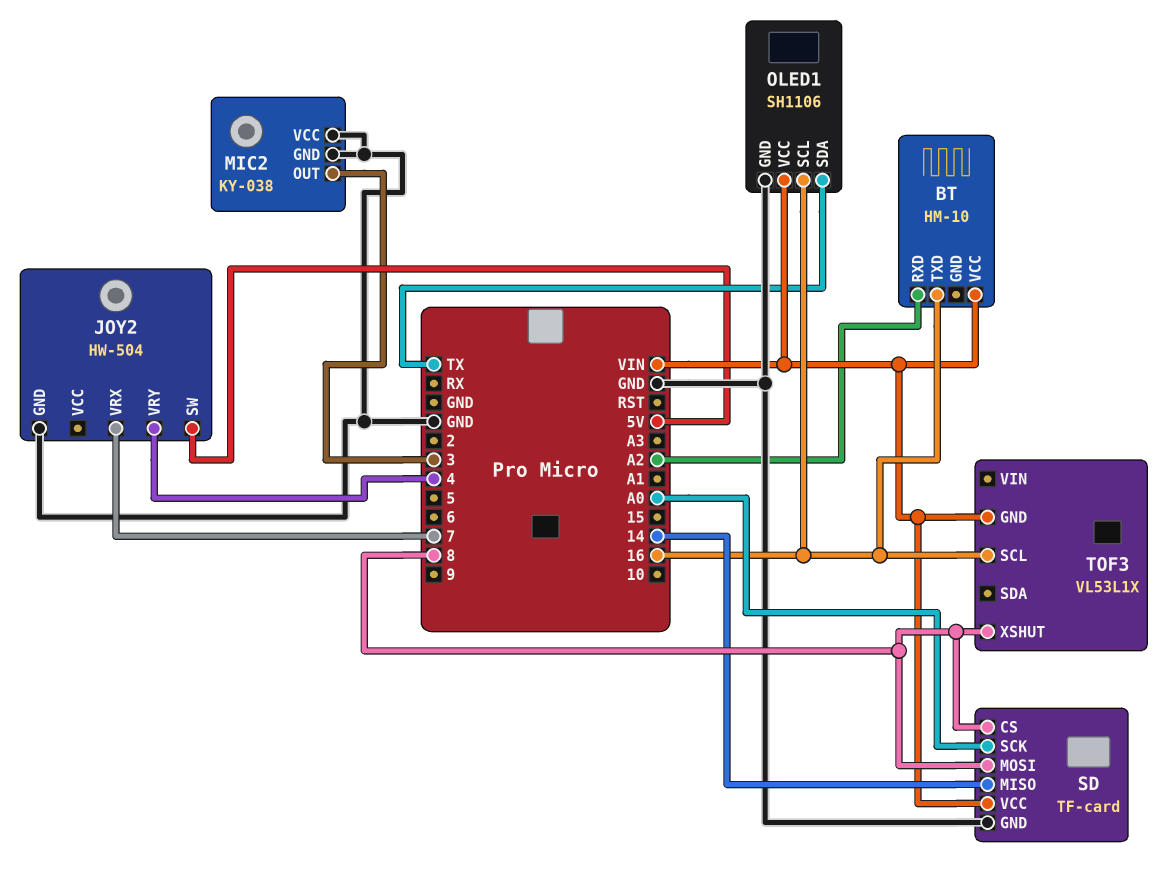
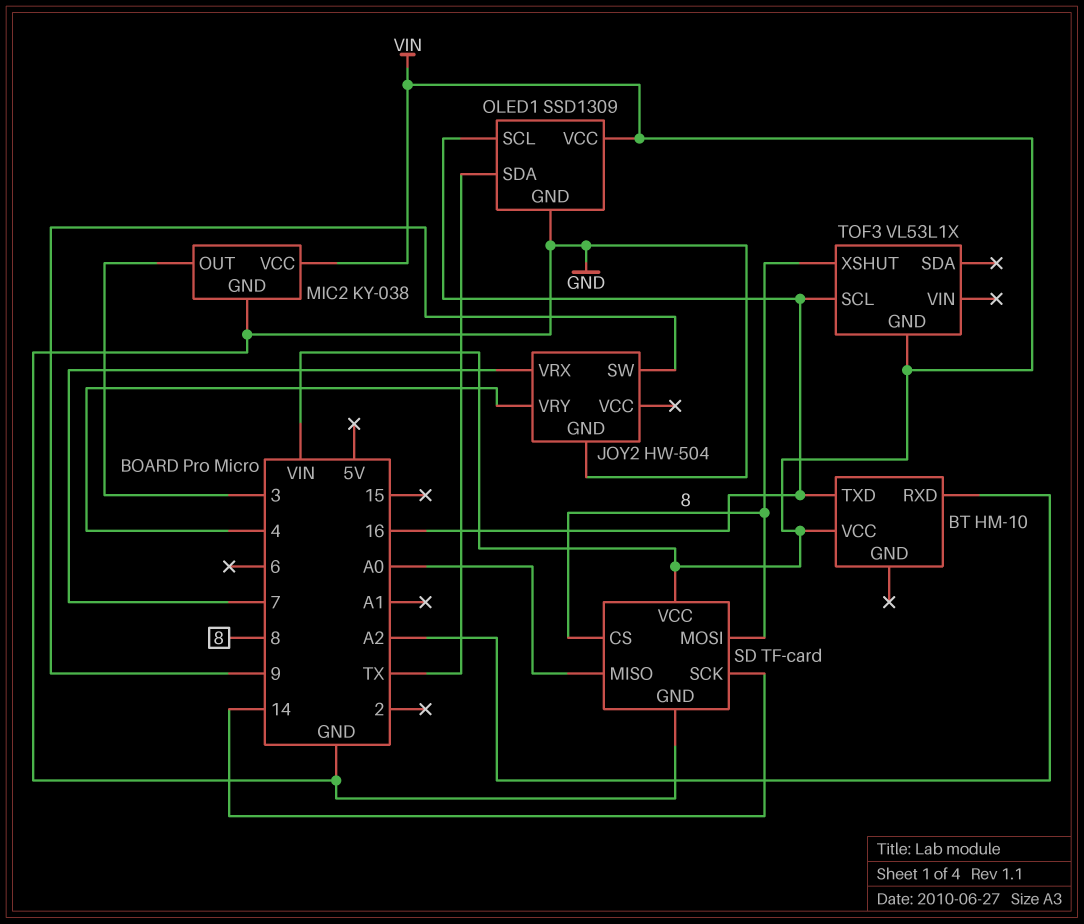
JOY2 pin SW: 5V -> 9
MIC2 pin VCC: GND -> VIN
OLED1: SH1106 -> SSD1309
SD pin MISO: 14 -> A0
SD pin SCK: A0 -> 14

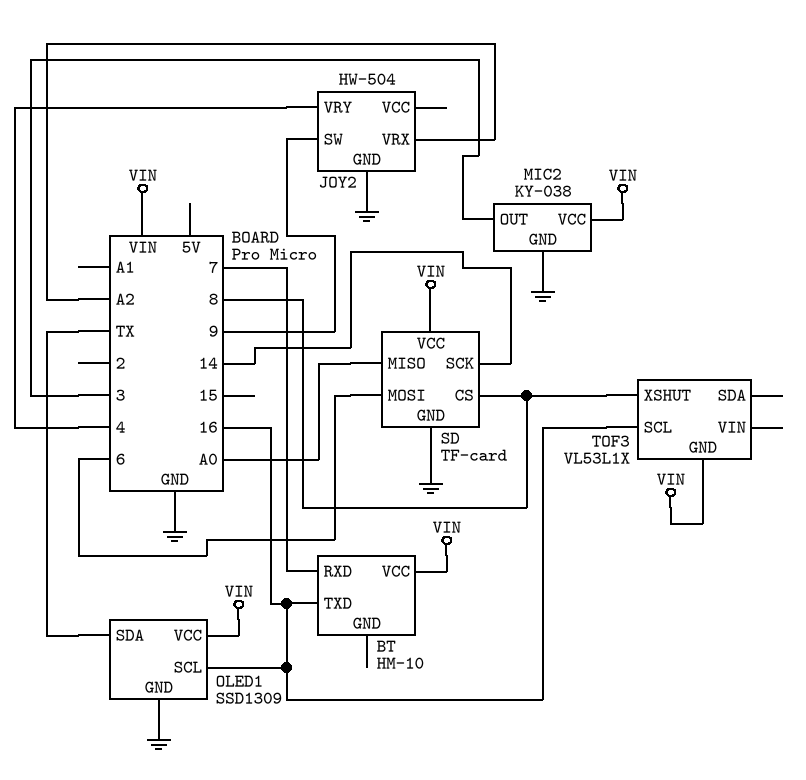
BT pin RXD: A2 -> 7
JOY2 pin VRX: 7 -> A2
SD pin MOSI: 8 -> 6

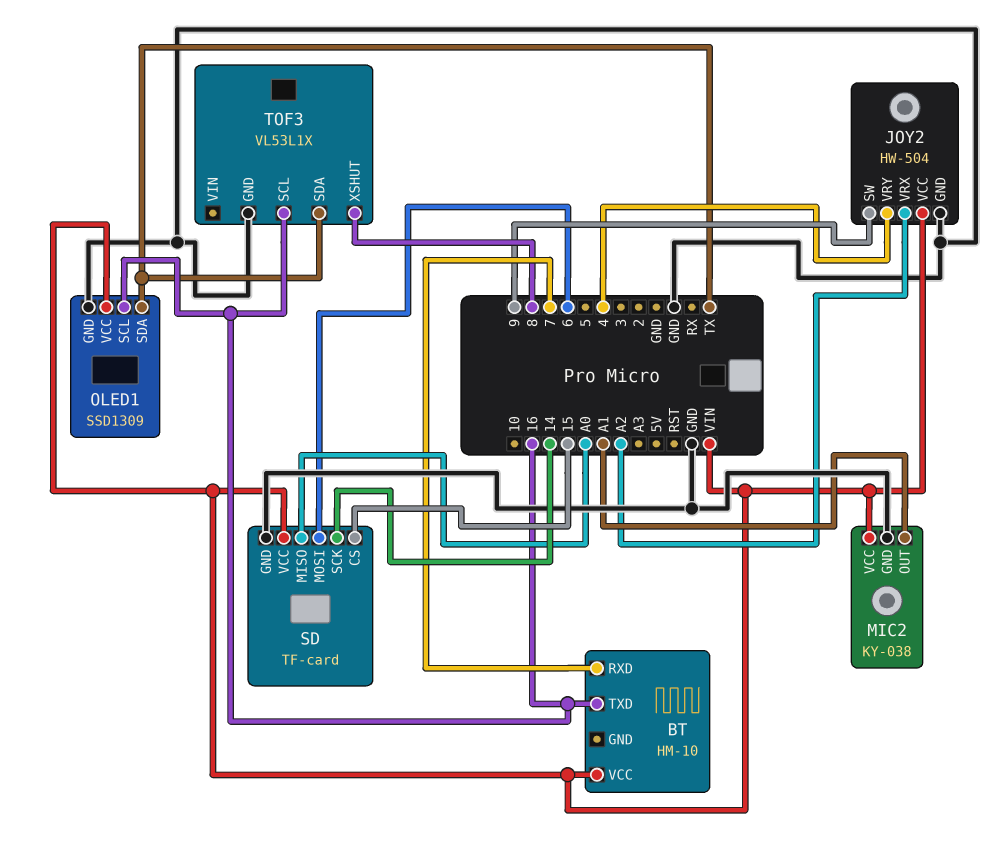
JOY2 pin VCC: none -> VIN
MIC2 pin OUT: 3 -> A1
SD pin CS: 8 -> 15
TOF3 pin GND: VIN -> GND
TOF3 pin SDA: none -> TX

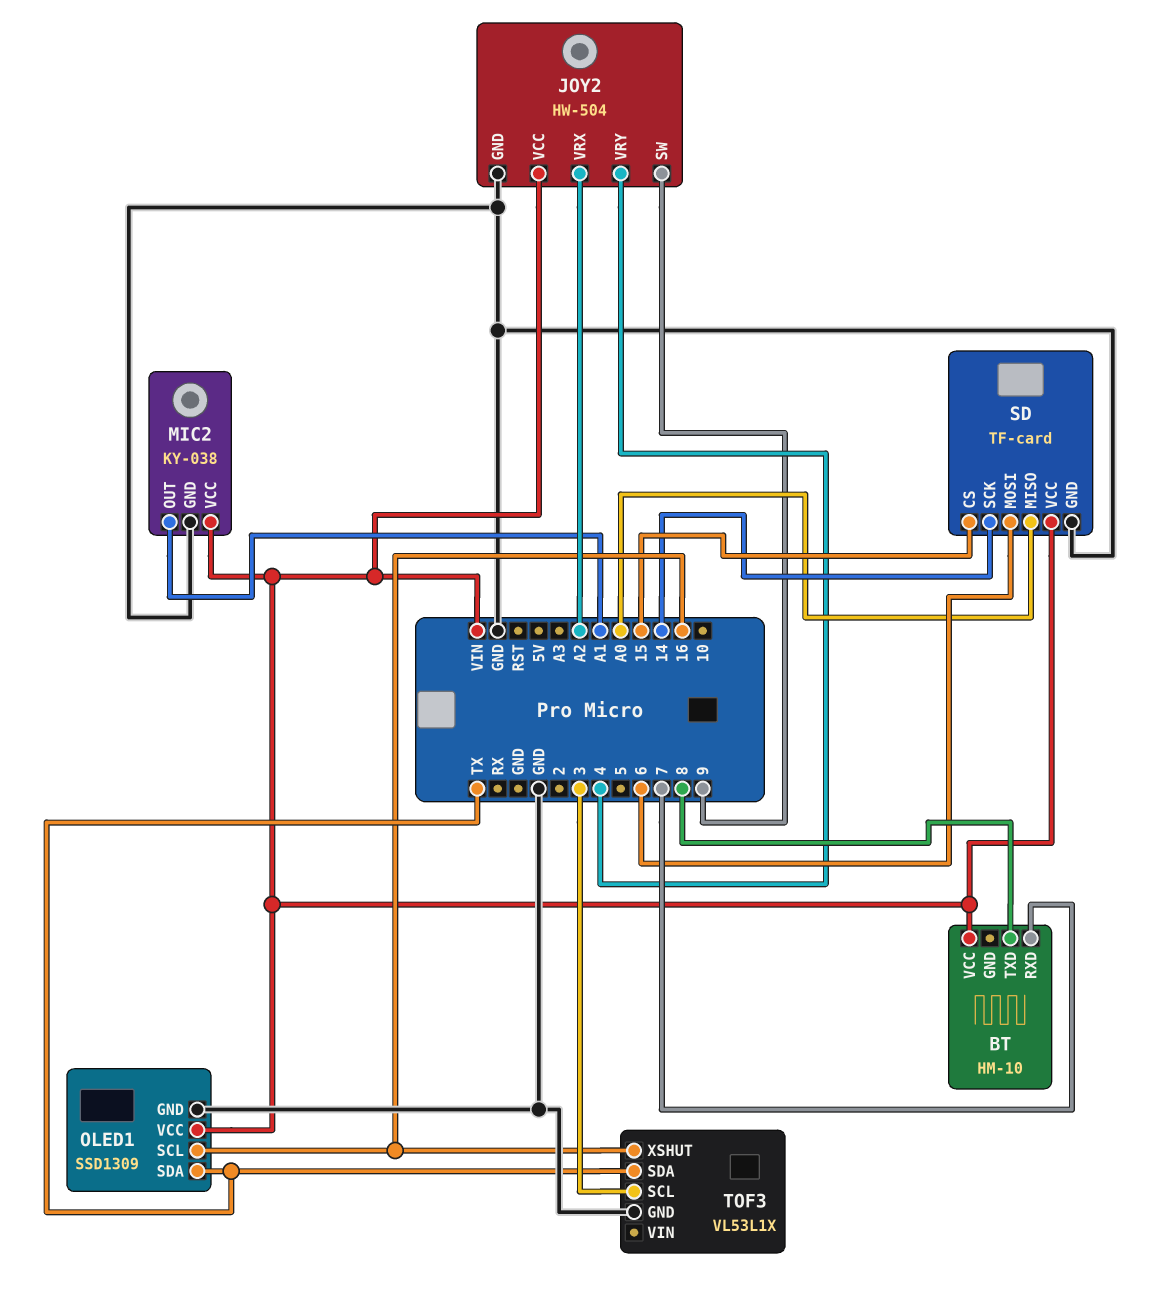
BT pin TXD: 16 -> 8
TOF3 pin SCL: 16 -> 3
TOF3 pin XSHUT: 8 -> 16

